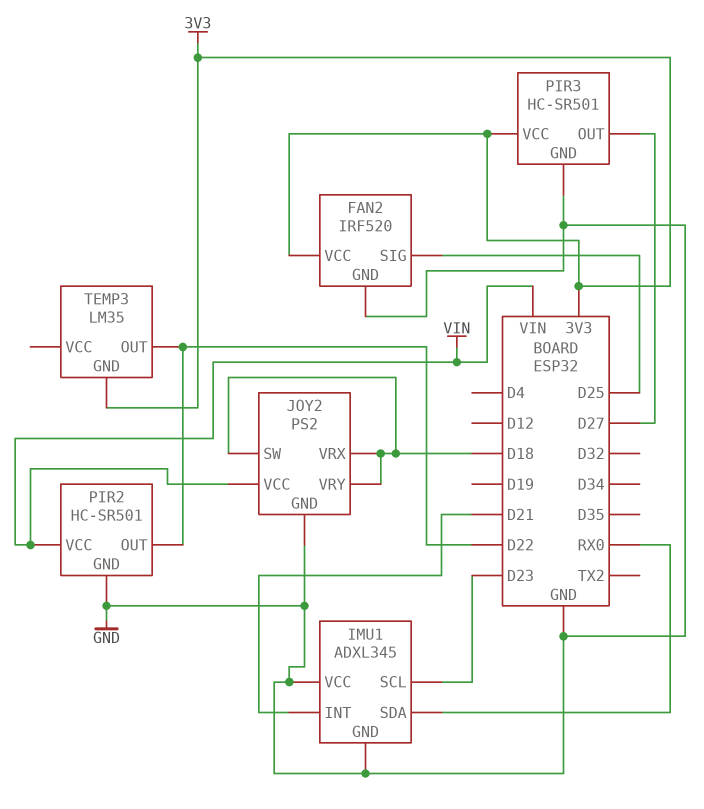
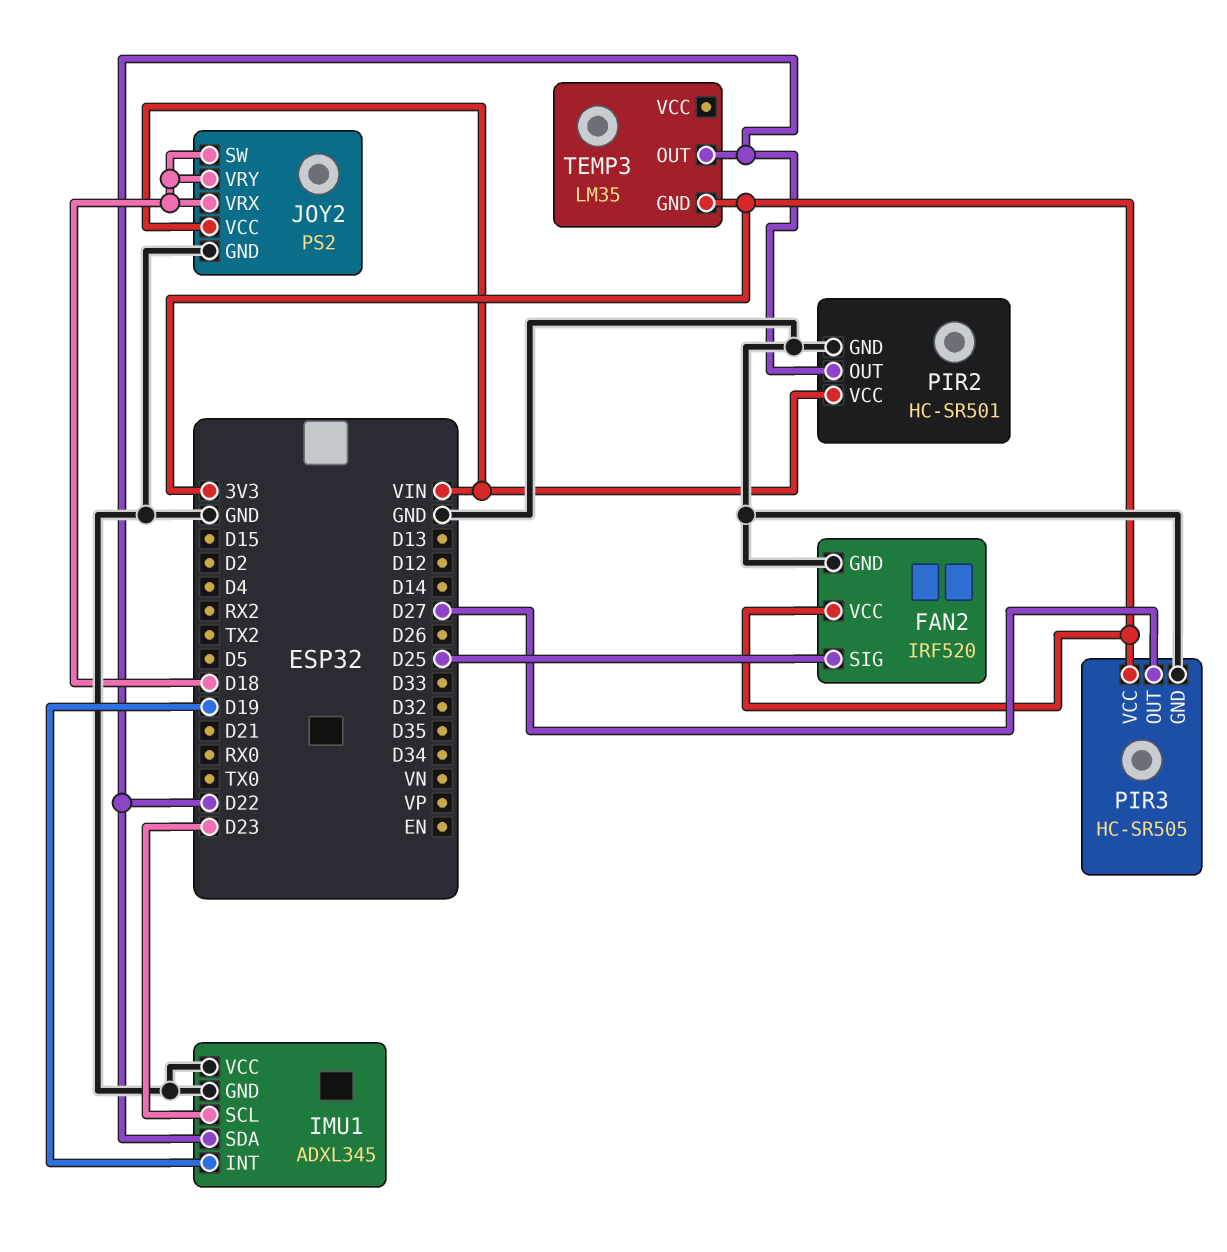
IMU1 pin INT: D21 -> D19
IMU1 pin SDA: RX0 -> D22
PIR3: HC-SR501 -> HC-SR505

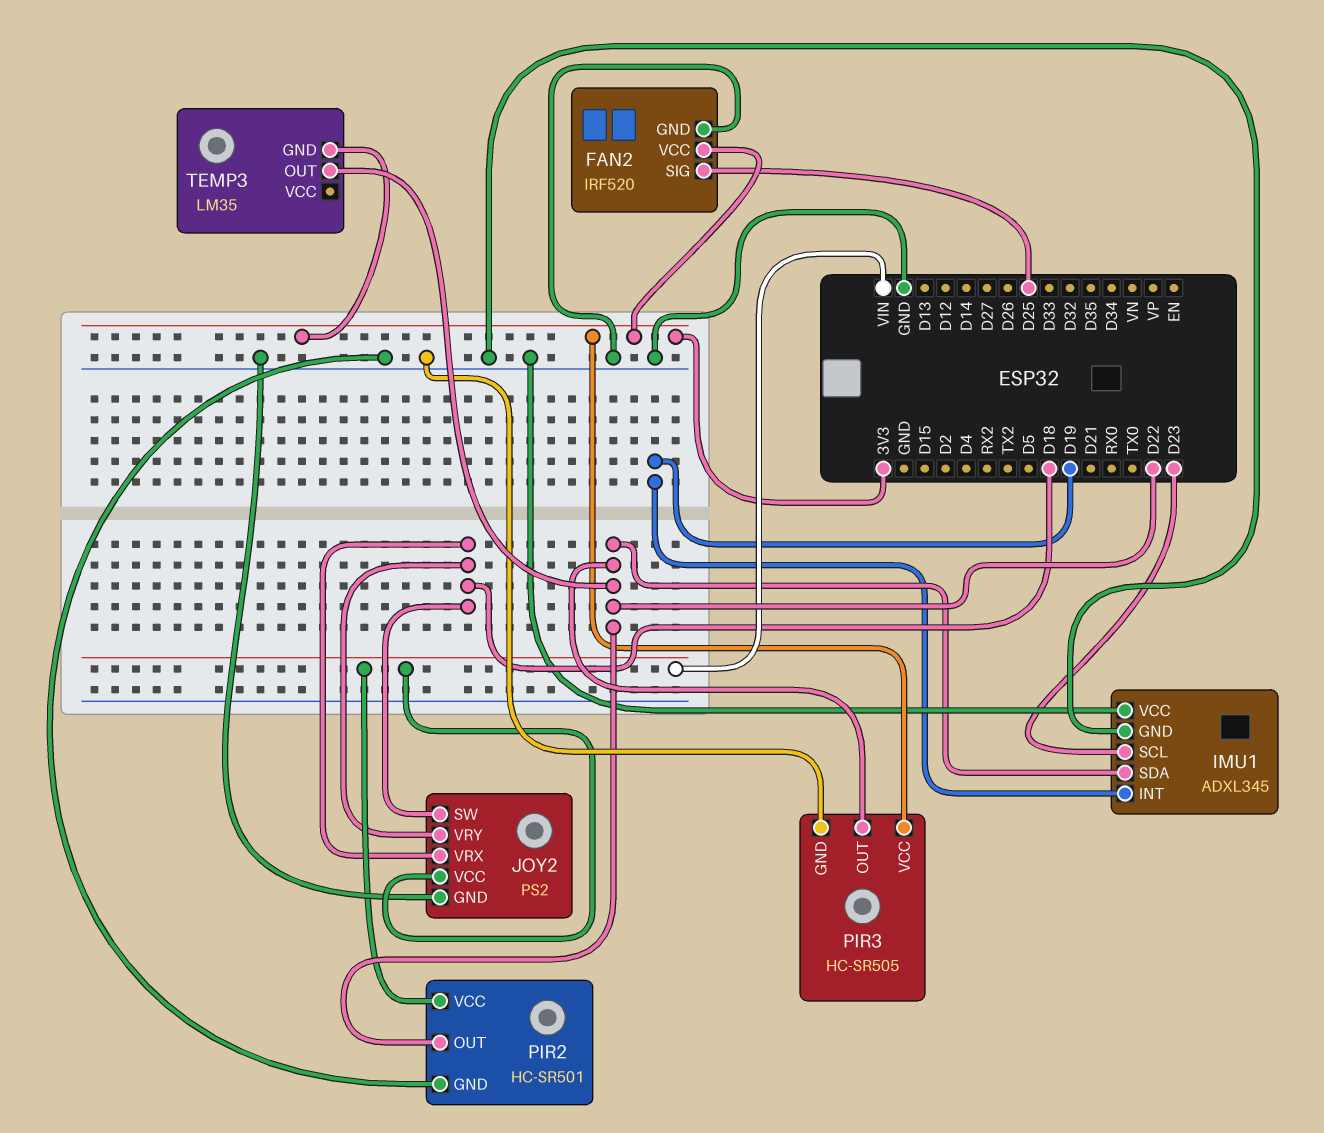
PIR3 pin OUT: D27 -> D22

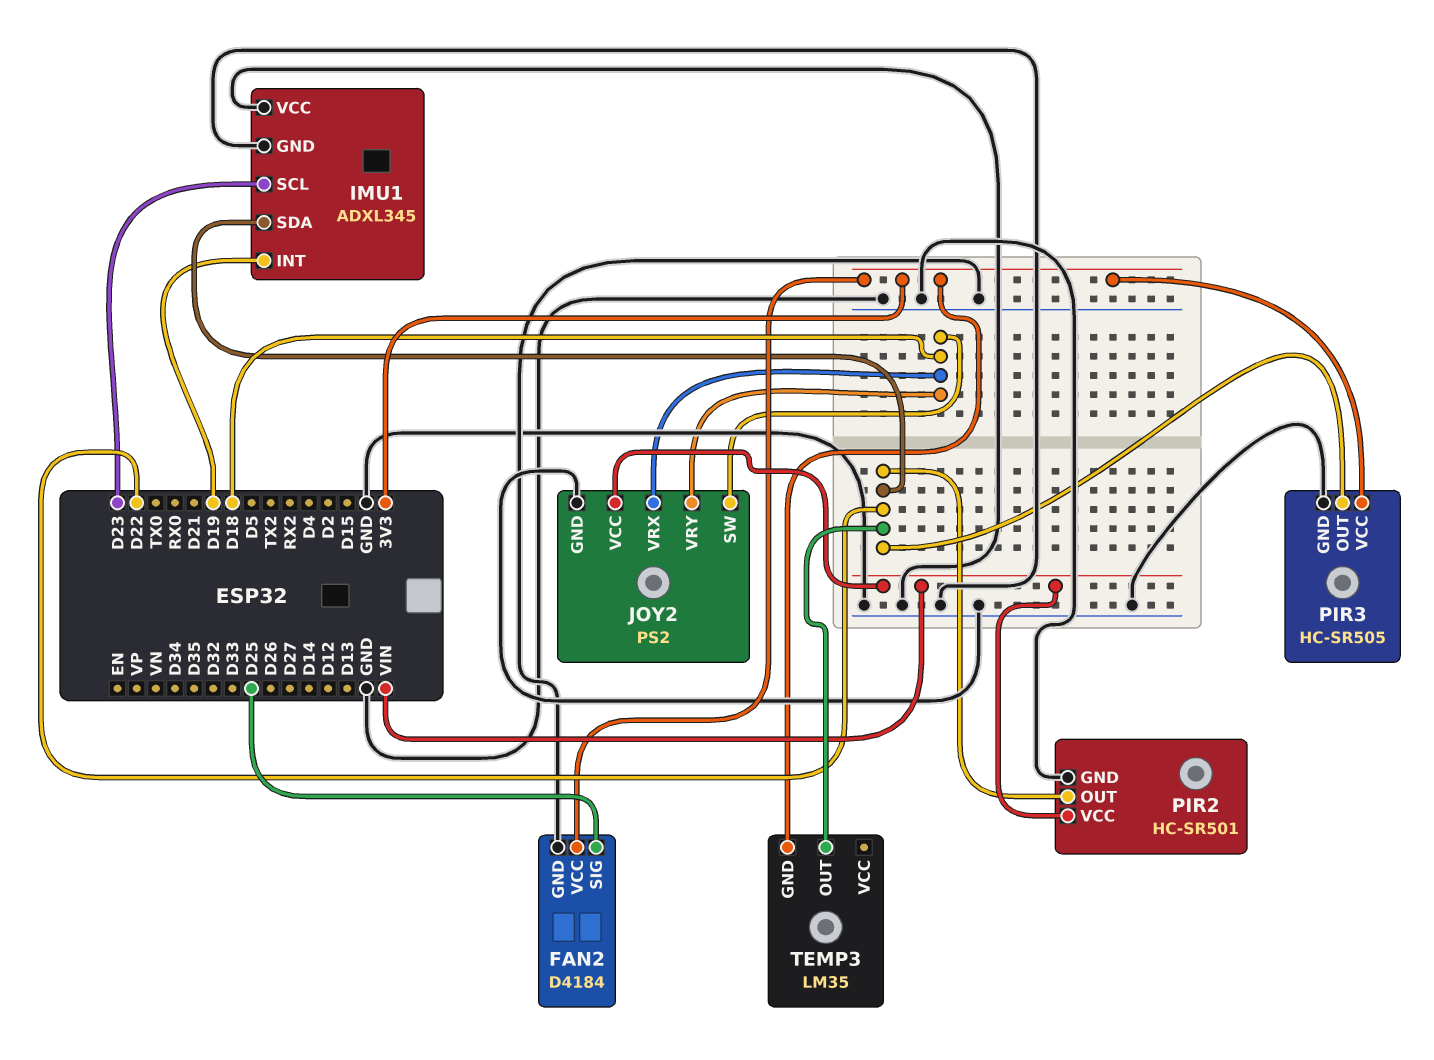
FAN2: IRF520 -> D4184

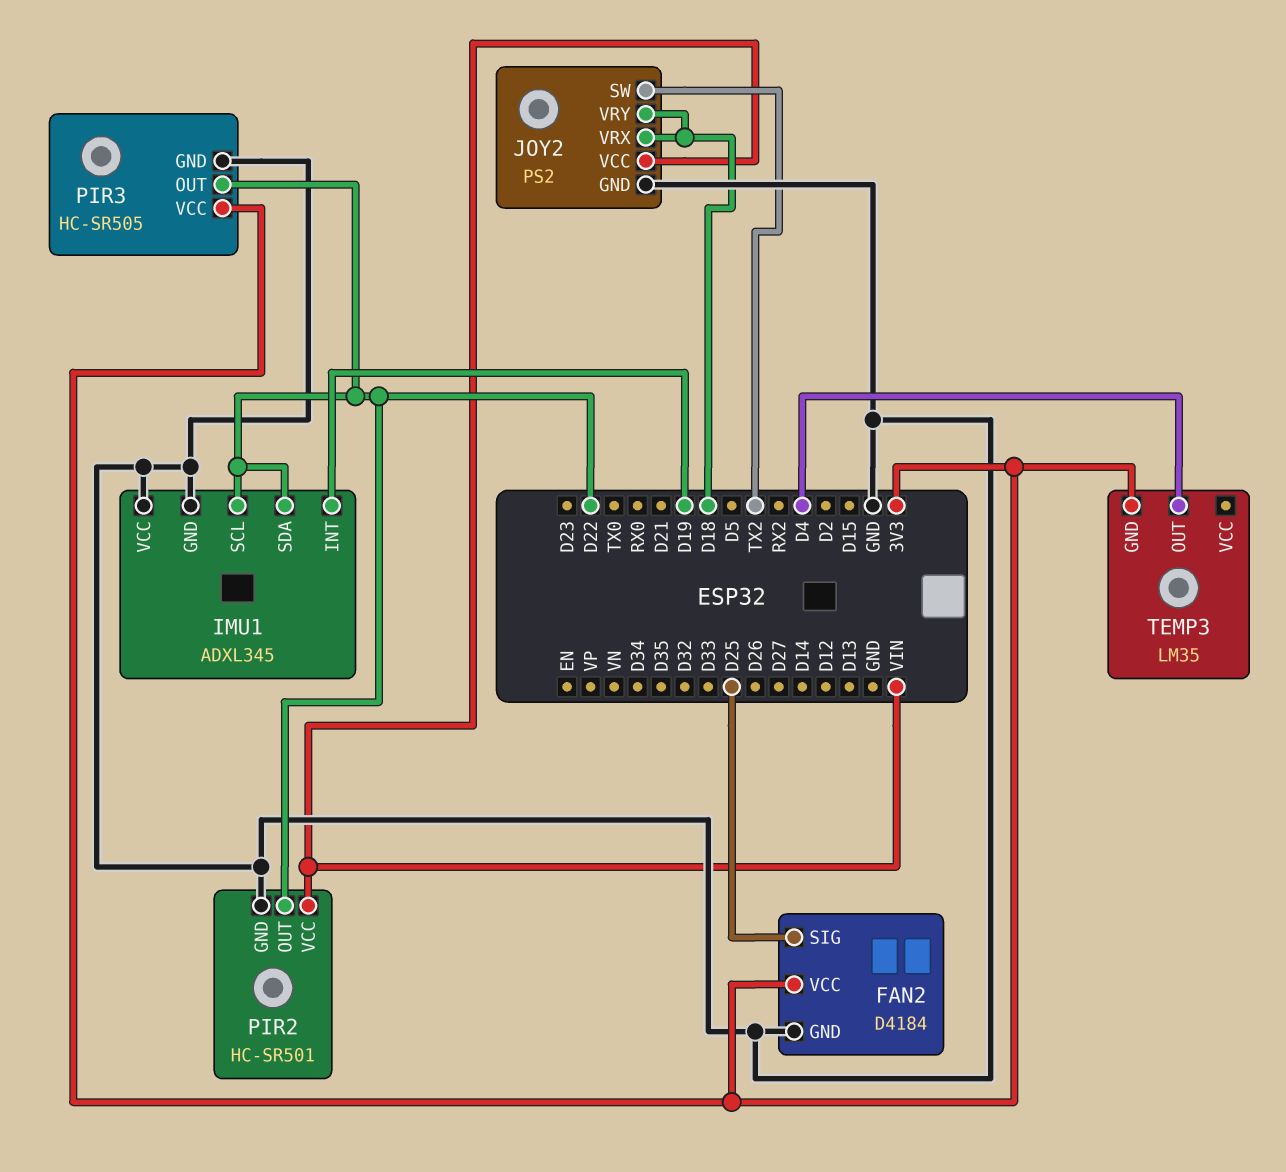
IMU1 pin SCL: D23 -> D22
JOY2 pin SW: D18 -> TX2
TEMP3 pin OUT: D22 -> D4

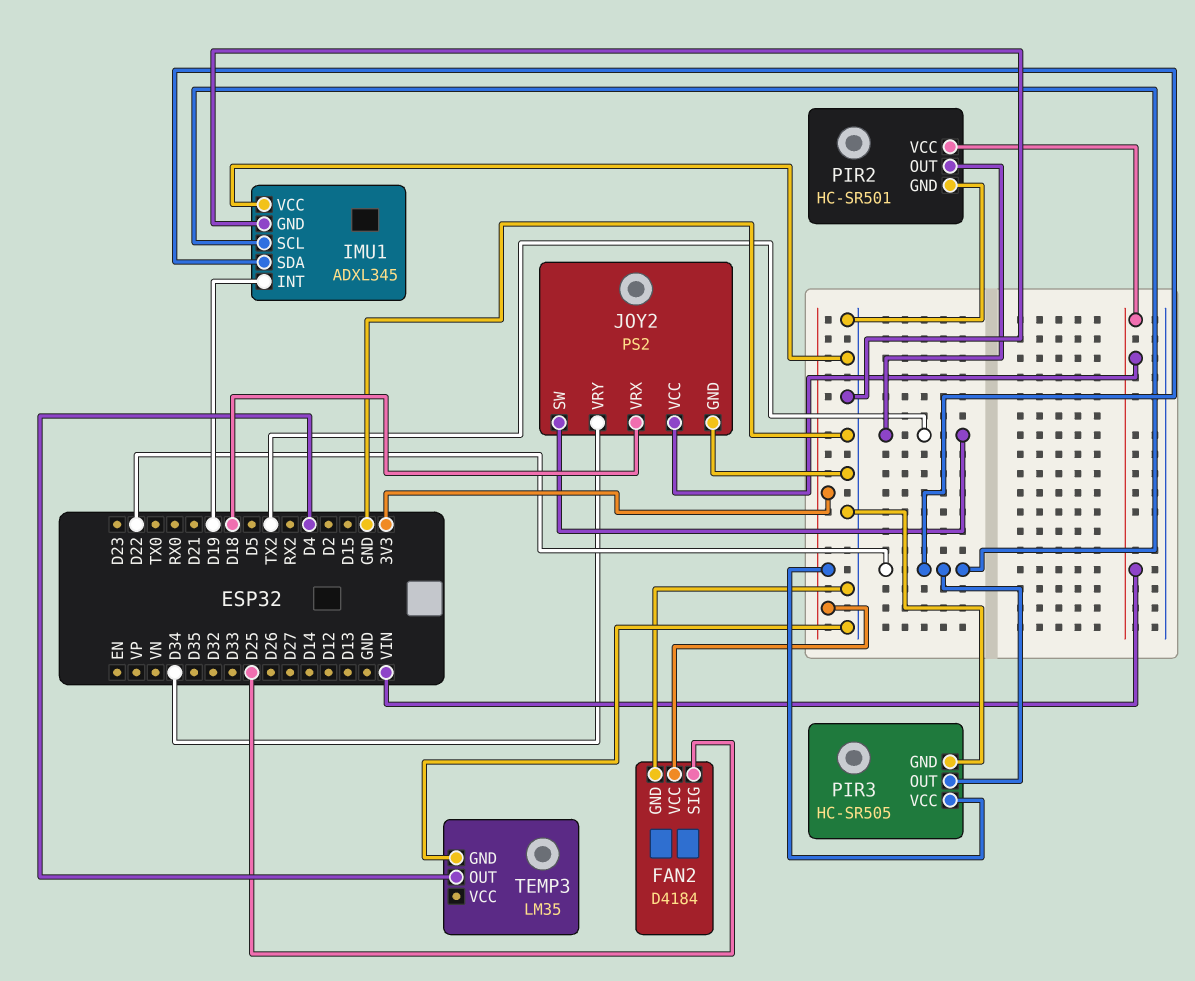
JOY2 pin VRY: D18 -> D34
PIR2 pin OUT: D22 -> TX2
TEMP3 pin GND: 3V3 -> GND

